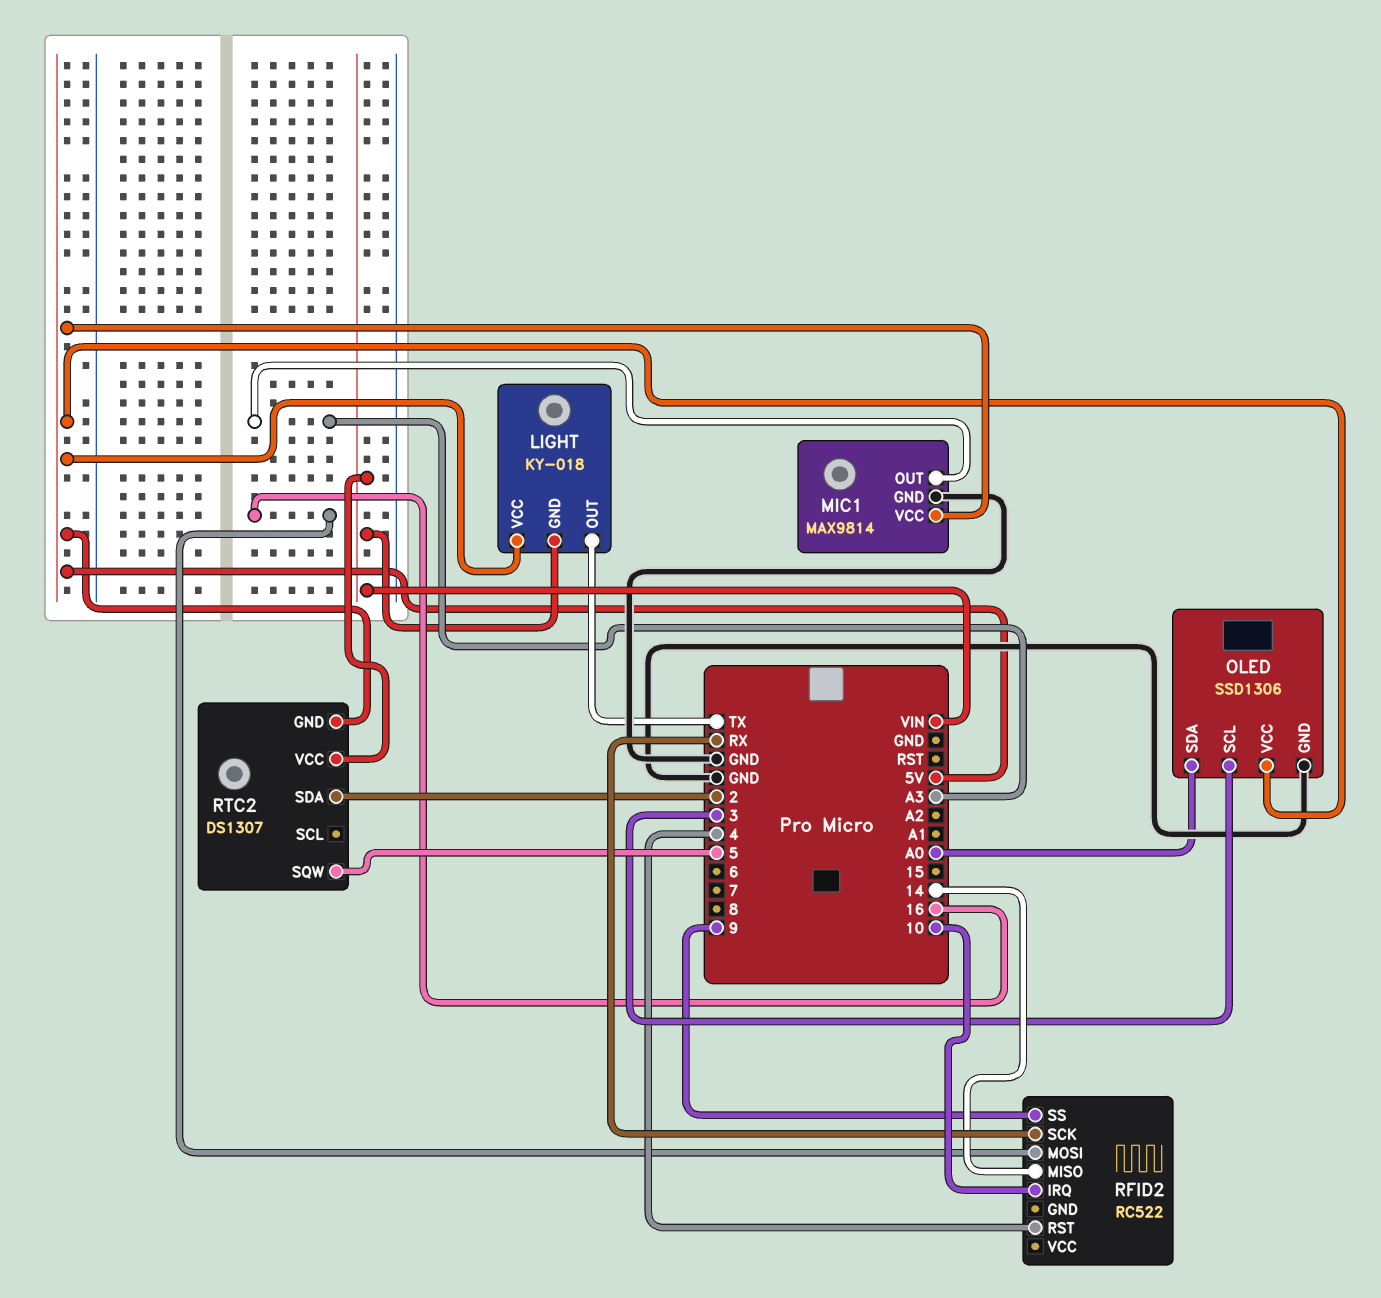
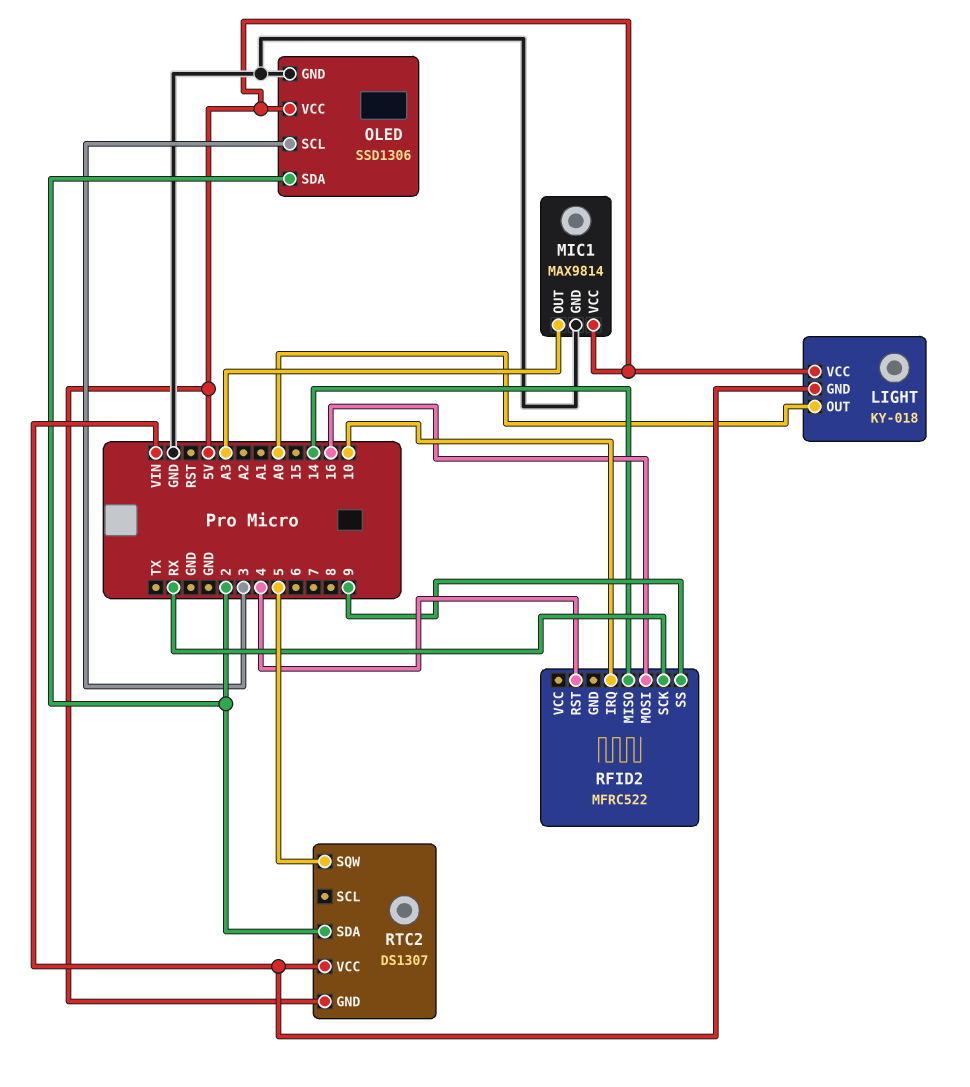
LIGHT pin OUT: TX -> A0
OLED pin SDA: A0 -> 2
RFID2: RC522 -> MFRC522

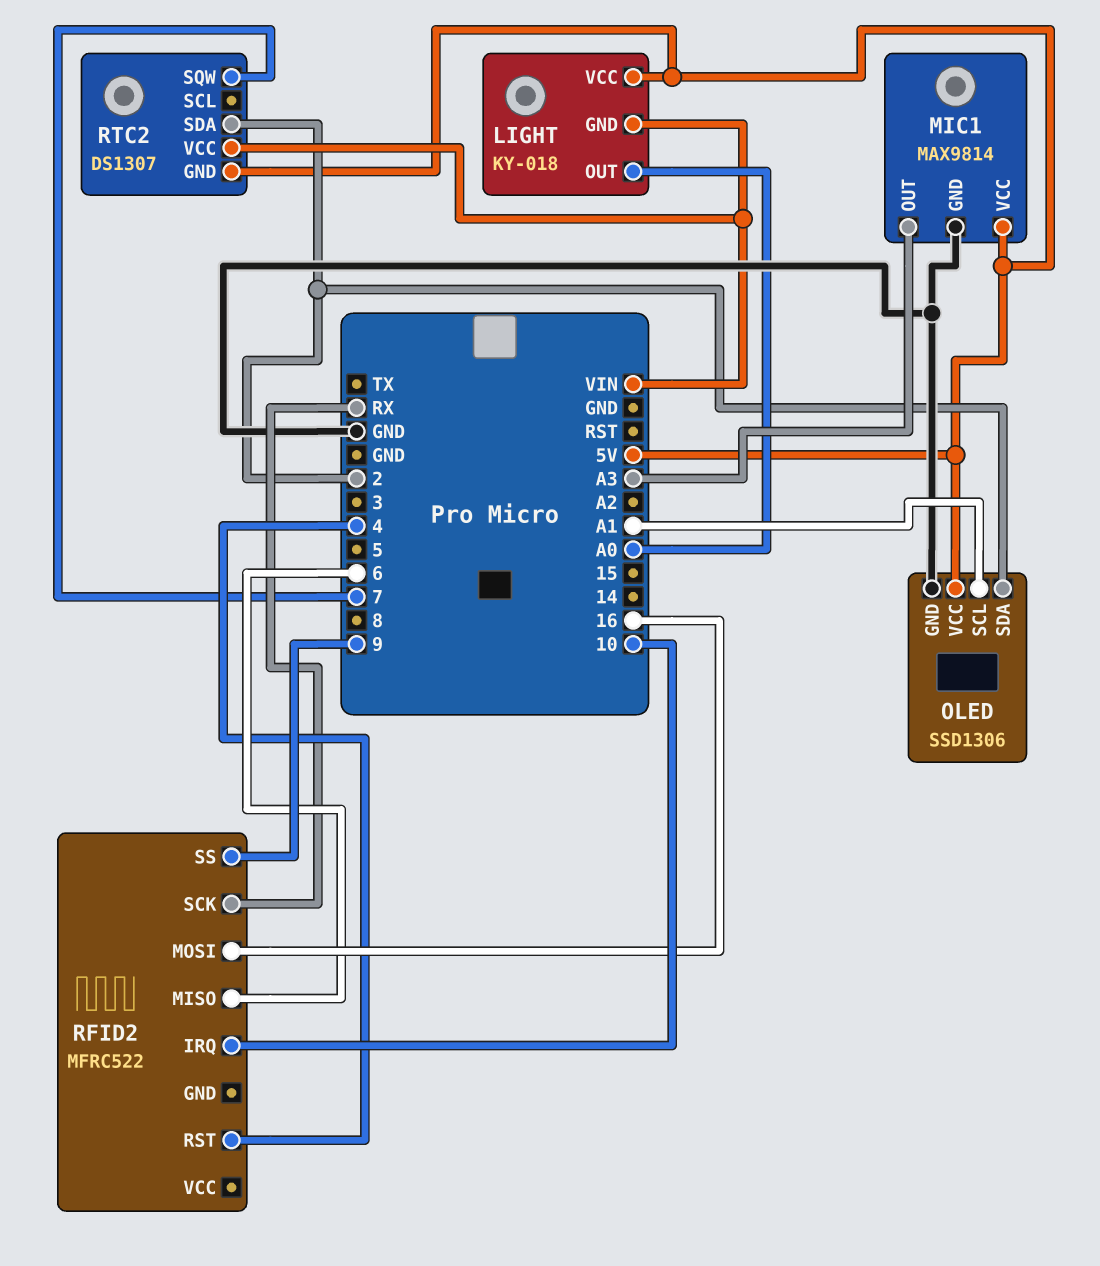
OLED pin SCL: 3 -> A1
RFID2 pin MISO: 14 -> 6
RTC2 pin SQW: 5 -> 7

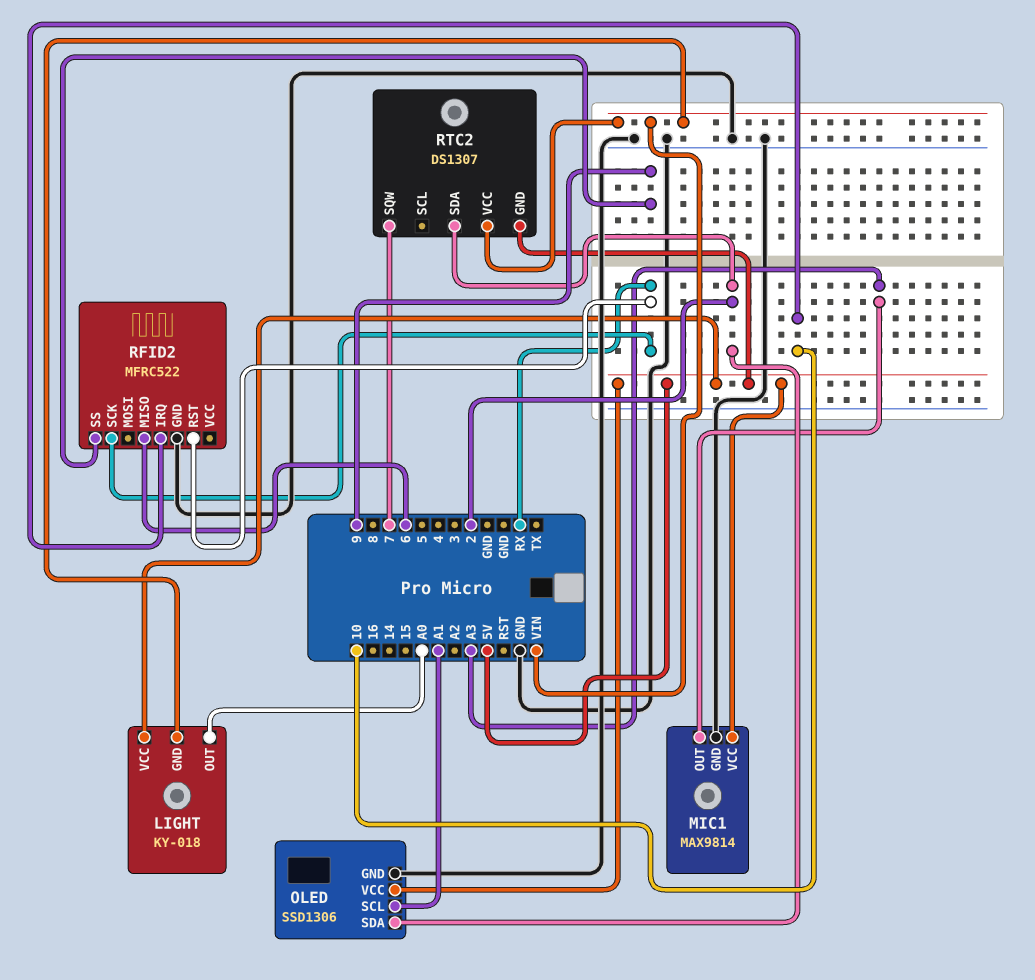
RFID2 pin GND: none -> GND
RFID2 pin MOSI: 16 -> none
RFID2 pin RST: 4 -> RX

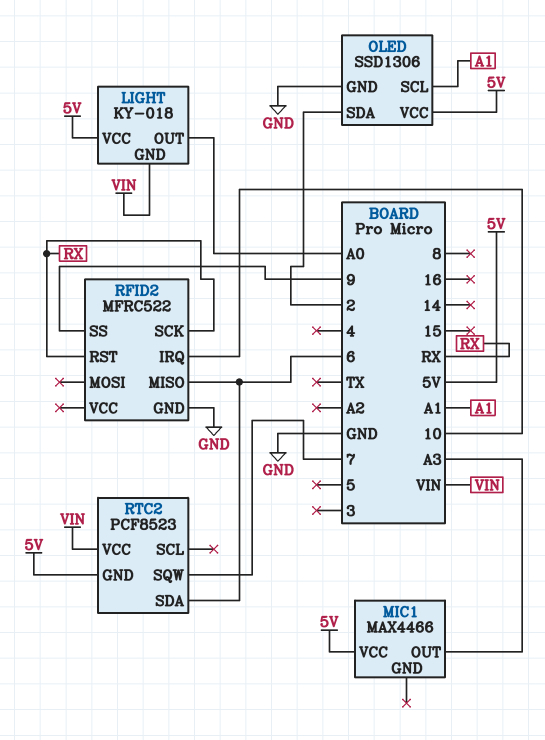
MIC1: MAX9814 -> MAX4466
MIC1 pin GND: GND -> none
RTC2: DS1307 -> PCF8523
RTC2 pin SDA: 2 -> 6

